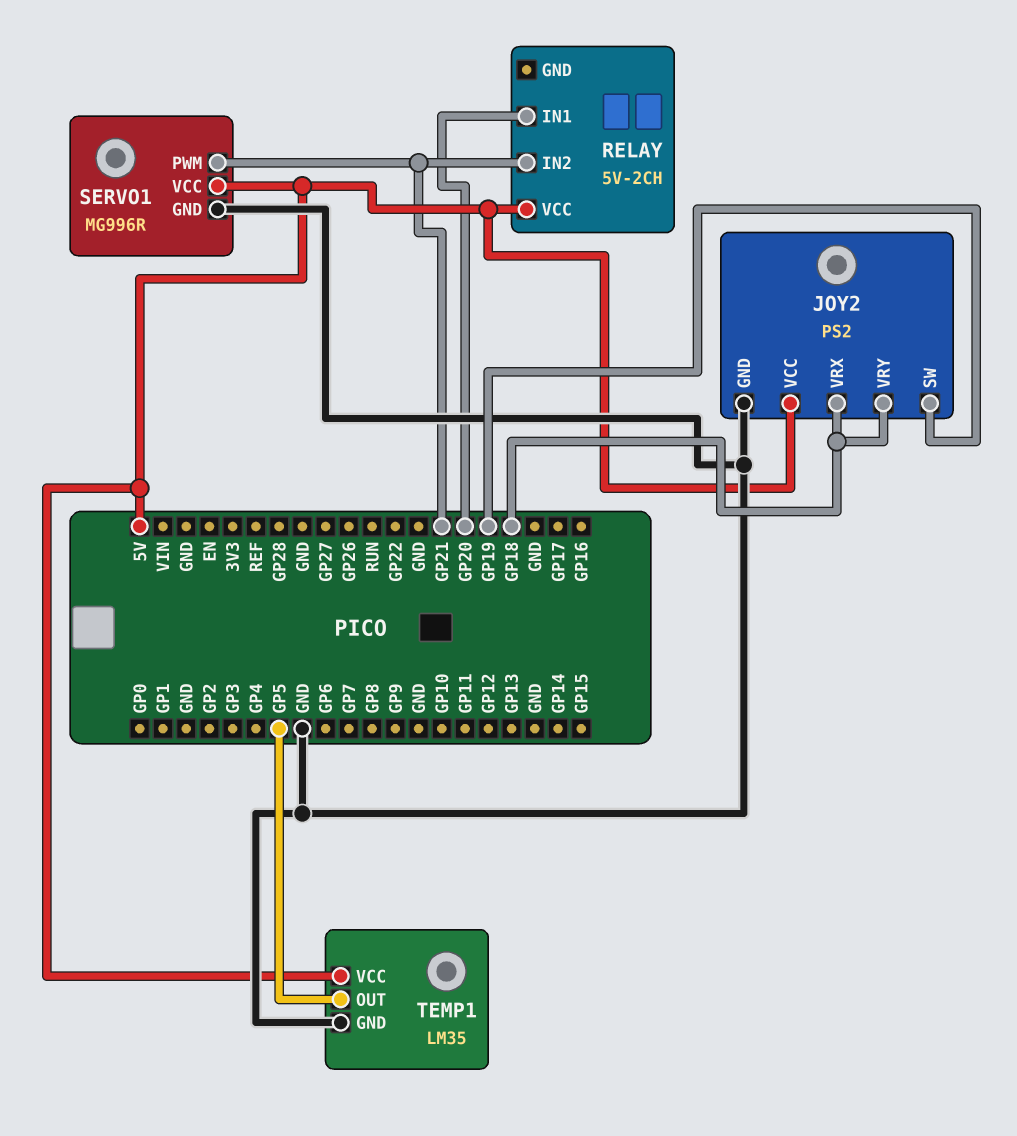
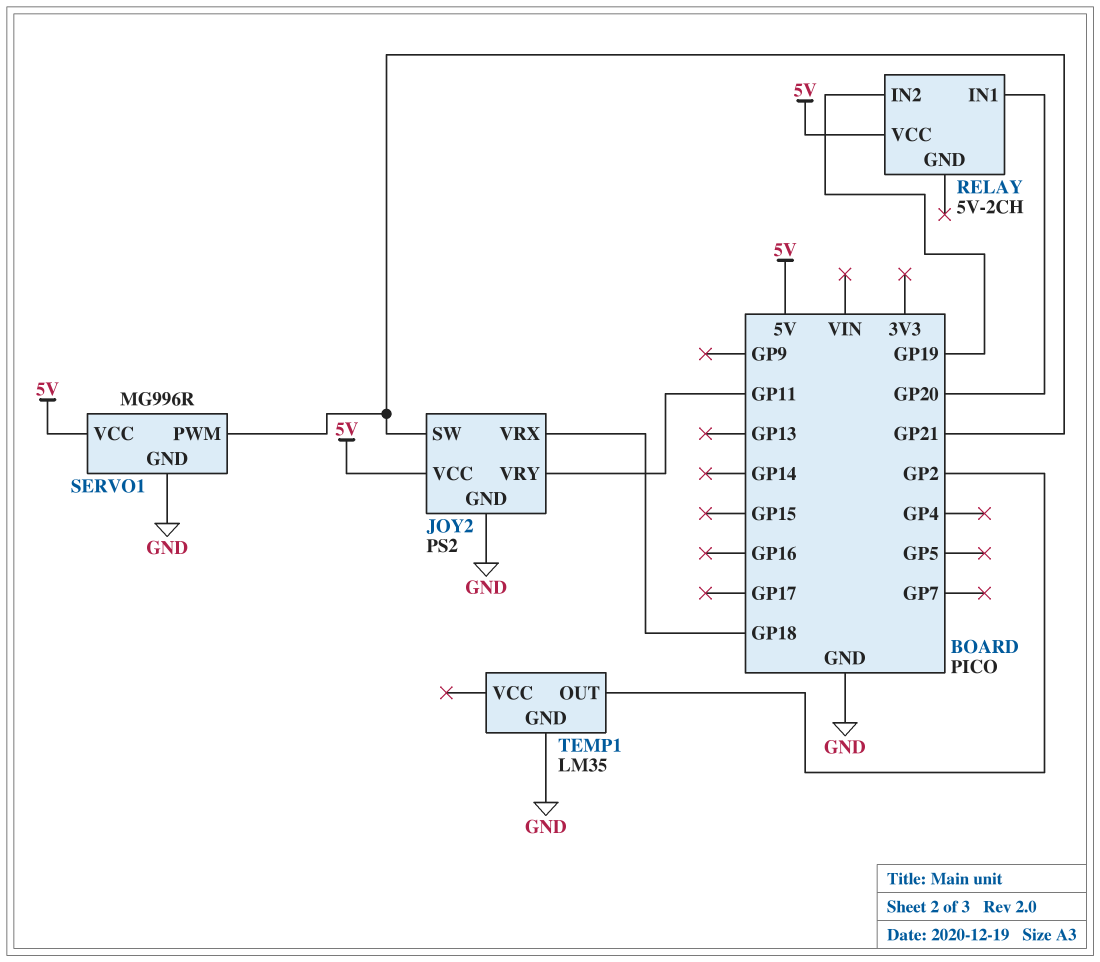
JOY2 pin SW: GP19 -> GP21
JOY2 pin VRY: GP18 -> GP11
RELAY pin IN2: GP21 -> GP19
TEMP1 pin OUT: GP5 -> GP2
TEMP1 pin VCC: 5V -> none

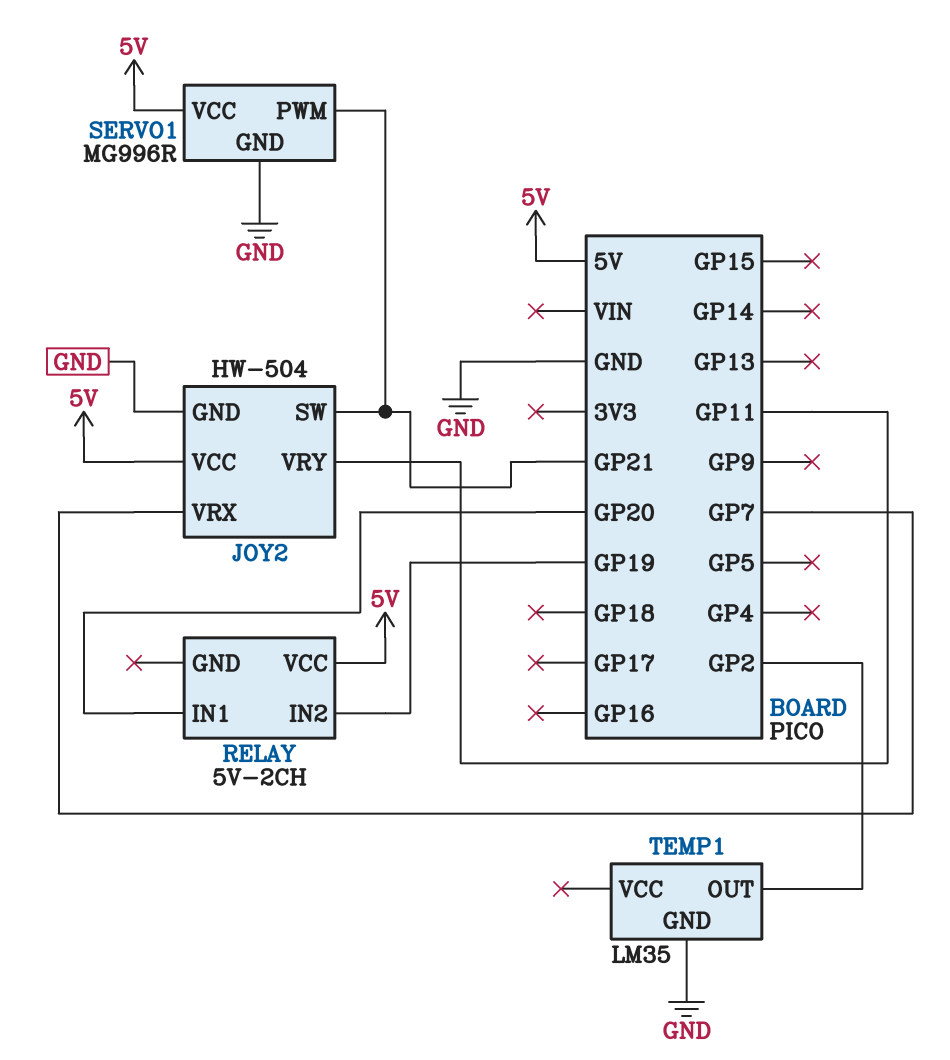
JOY2: PS2 -> HW-504
JOY2 pin VRX: GP18 -> GP7

